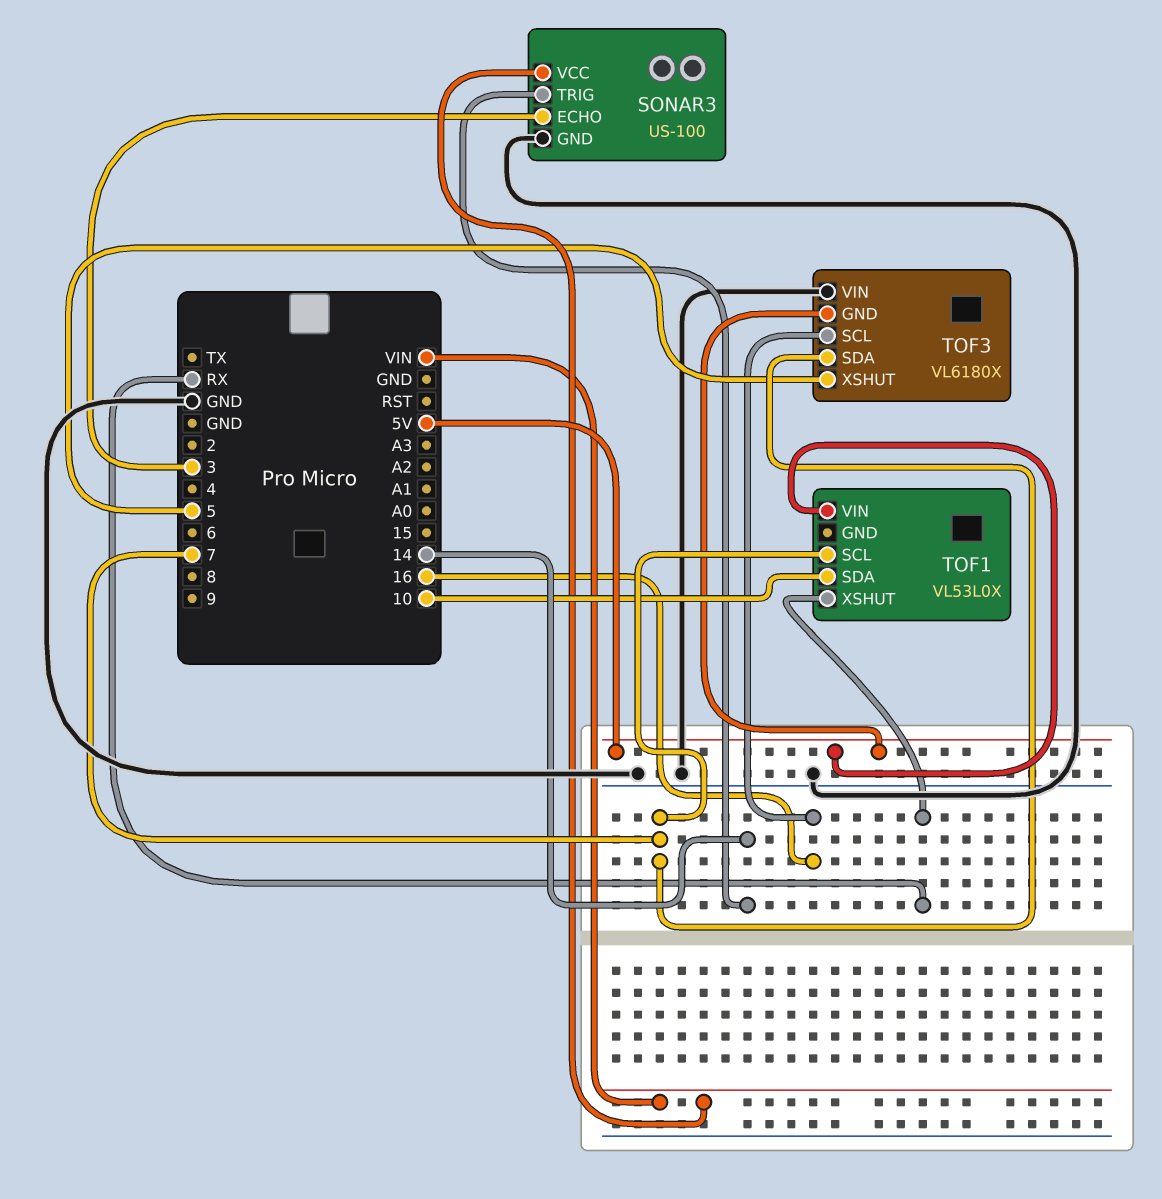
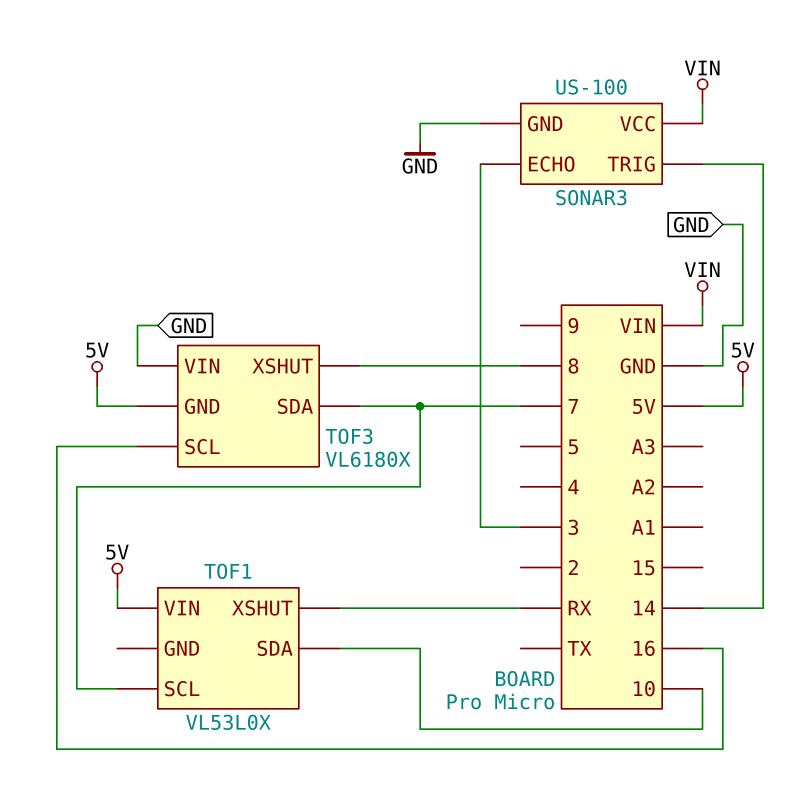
TOF3 pin XSHUT: 5 -> 8

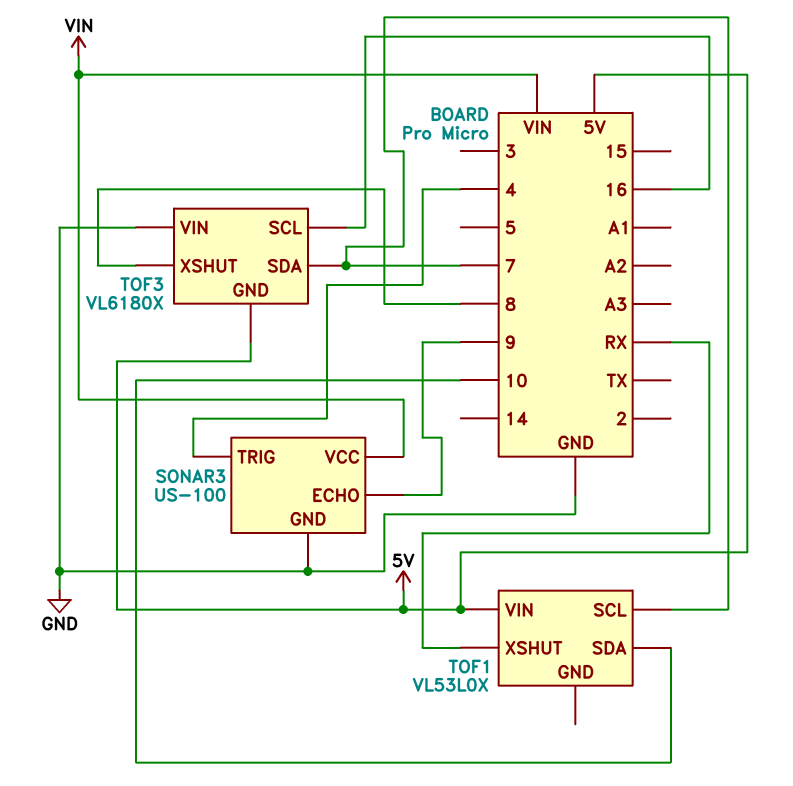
SONAR3 pin ECHO: 3 -> 9
SONAR3 pin TRIG: 14 -> 4

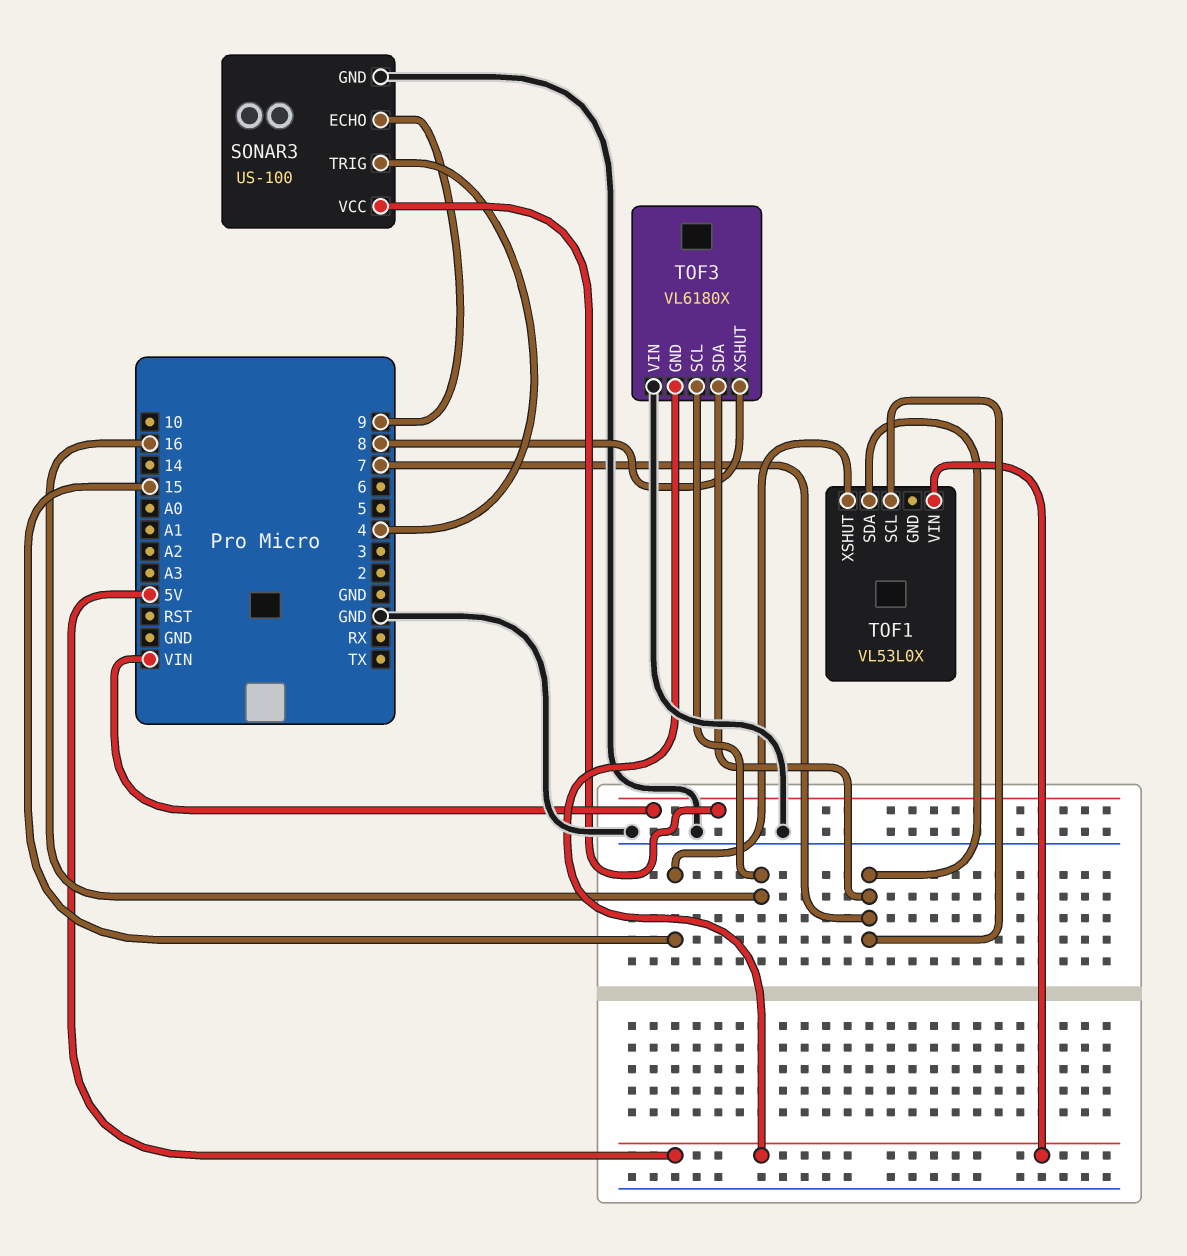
TOF1 pin SDA: 10 -> 7
TOF1 pin XSHUT: RX -> 15

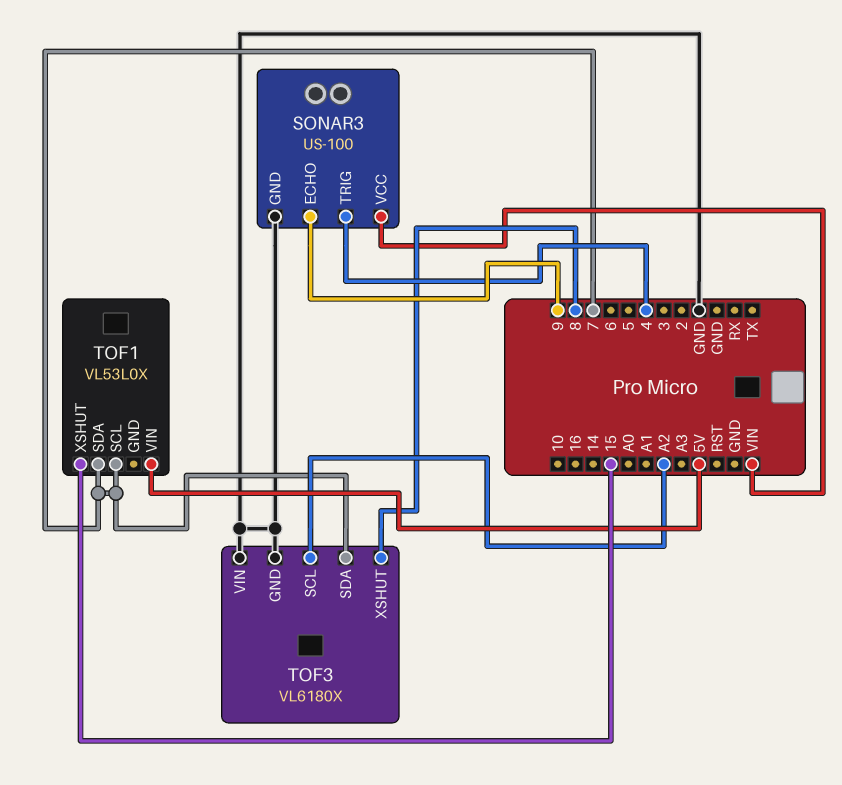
TOF3 pin GND: 5V -> GND
TOF3 pin SCL: 16 -> A2

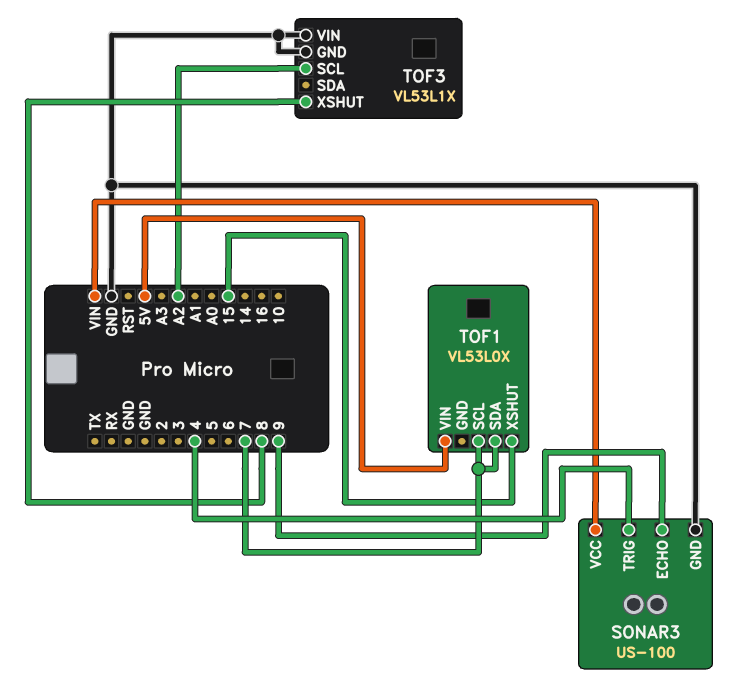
TOF3: VL6180X -> VL53L1X
TOF3 pin SDA: 7 -> none

